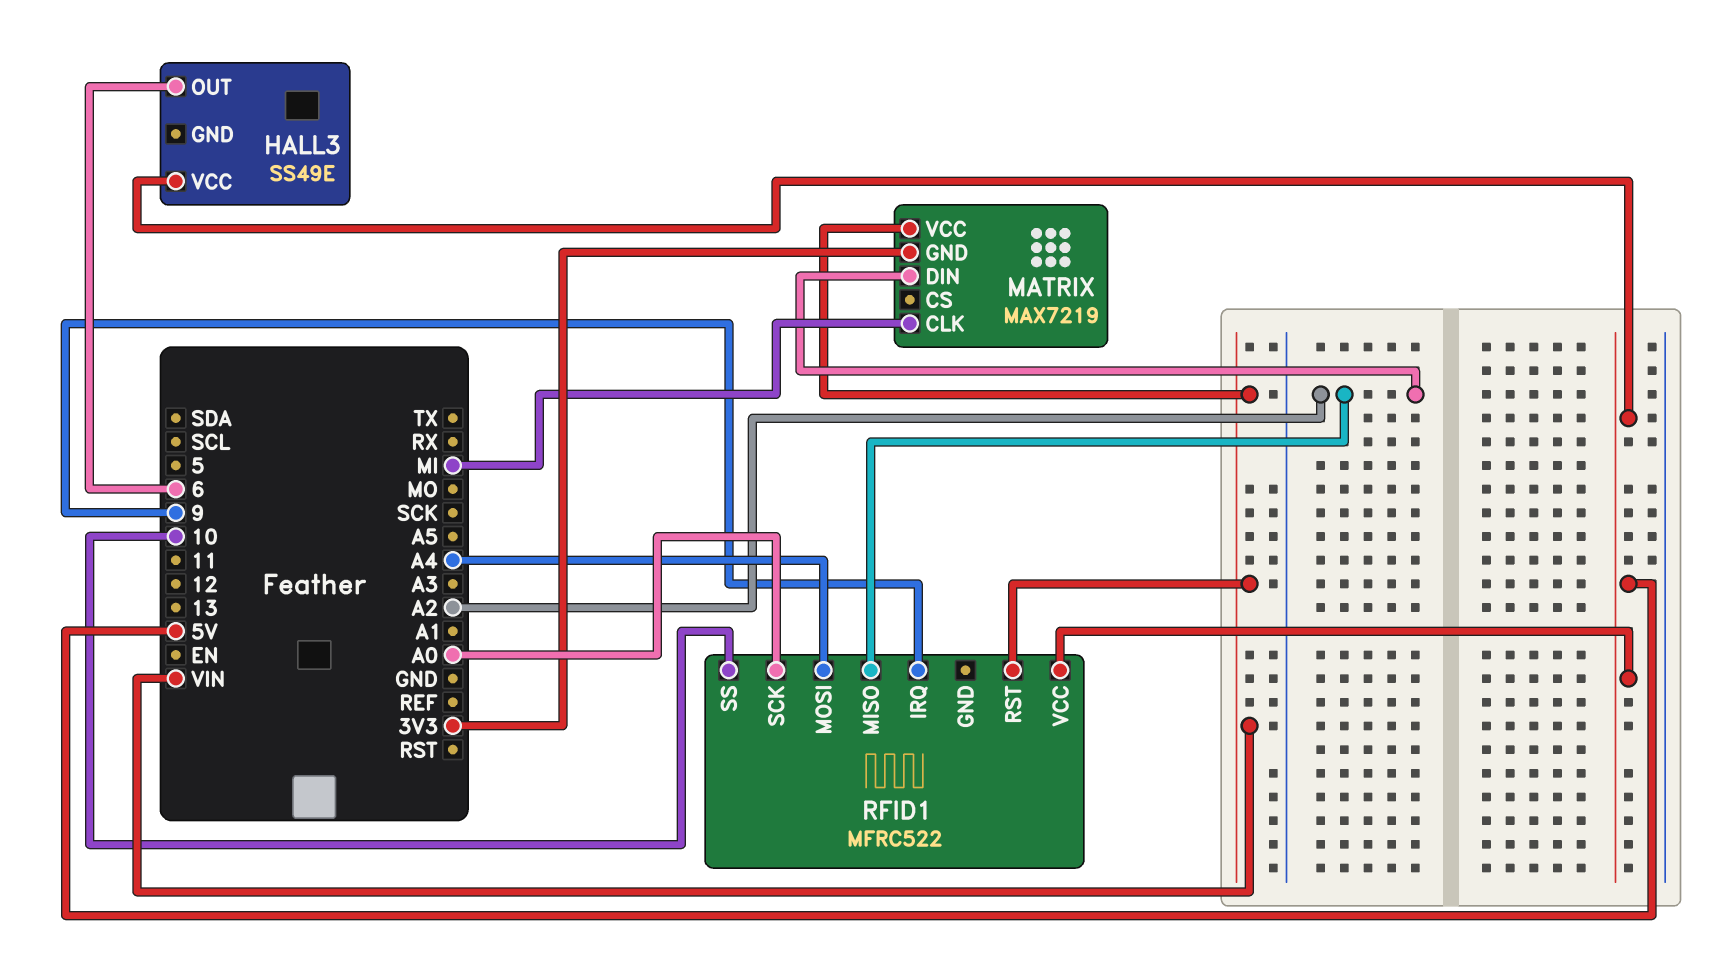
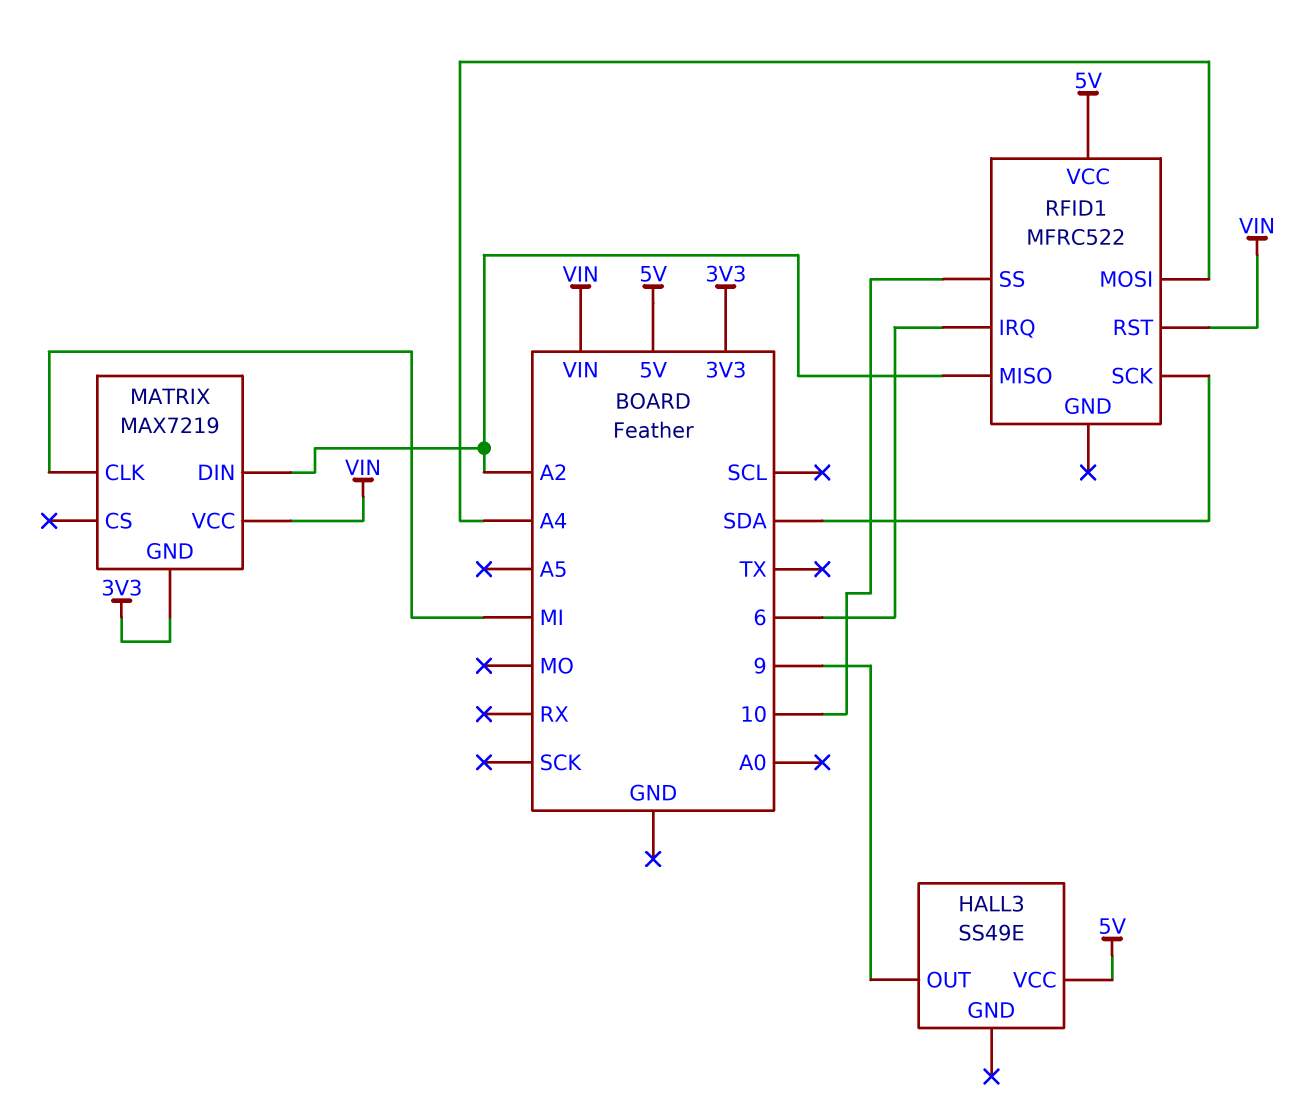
HALL3 pin OUT: 6 -> 9
RFID1 pin IRQ: 9 -> 6
RFID1 pin SCK: A0 -> SDA

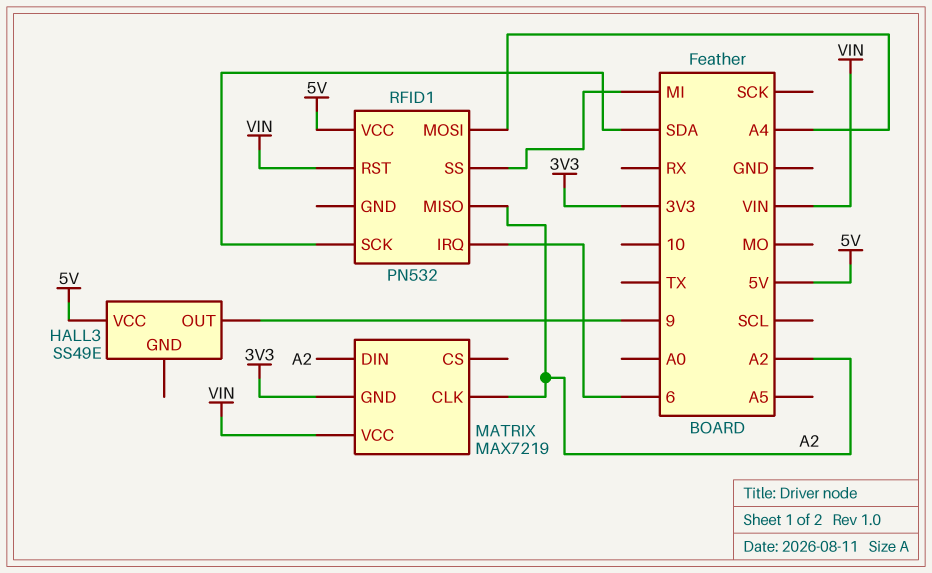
MATRIX pin CLK: MI -> A2
RFID1: MFRC522 -> PN532
RFID1 pin SS: 10 -> MI

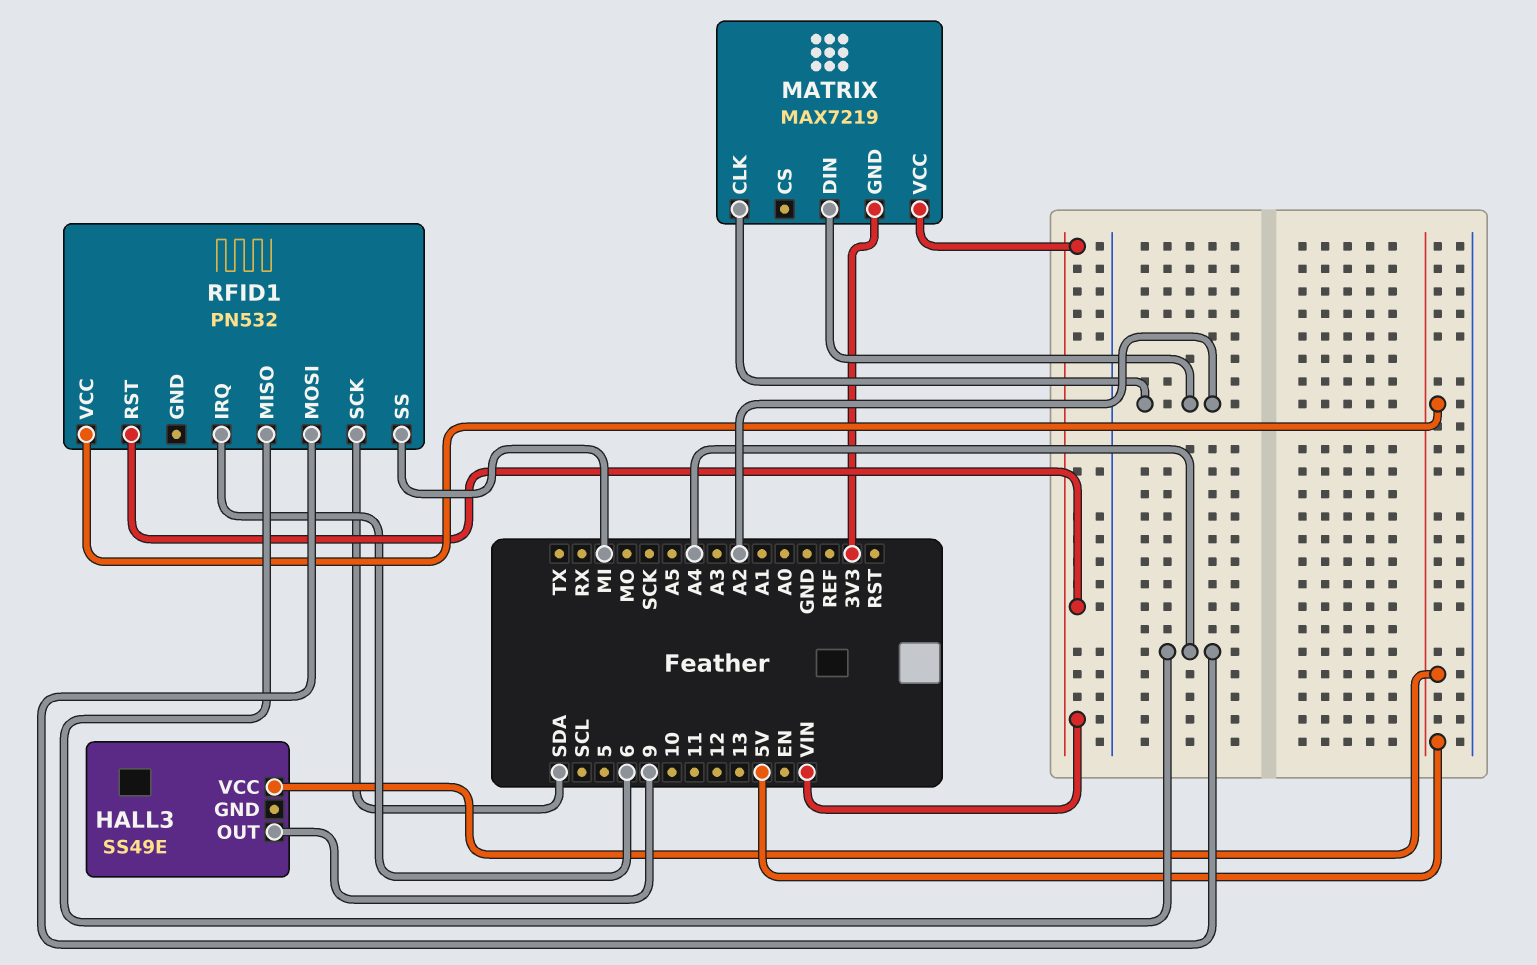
RFID1 pin MISO: A2 -> A4

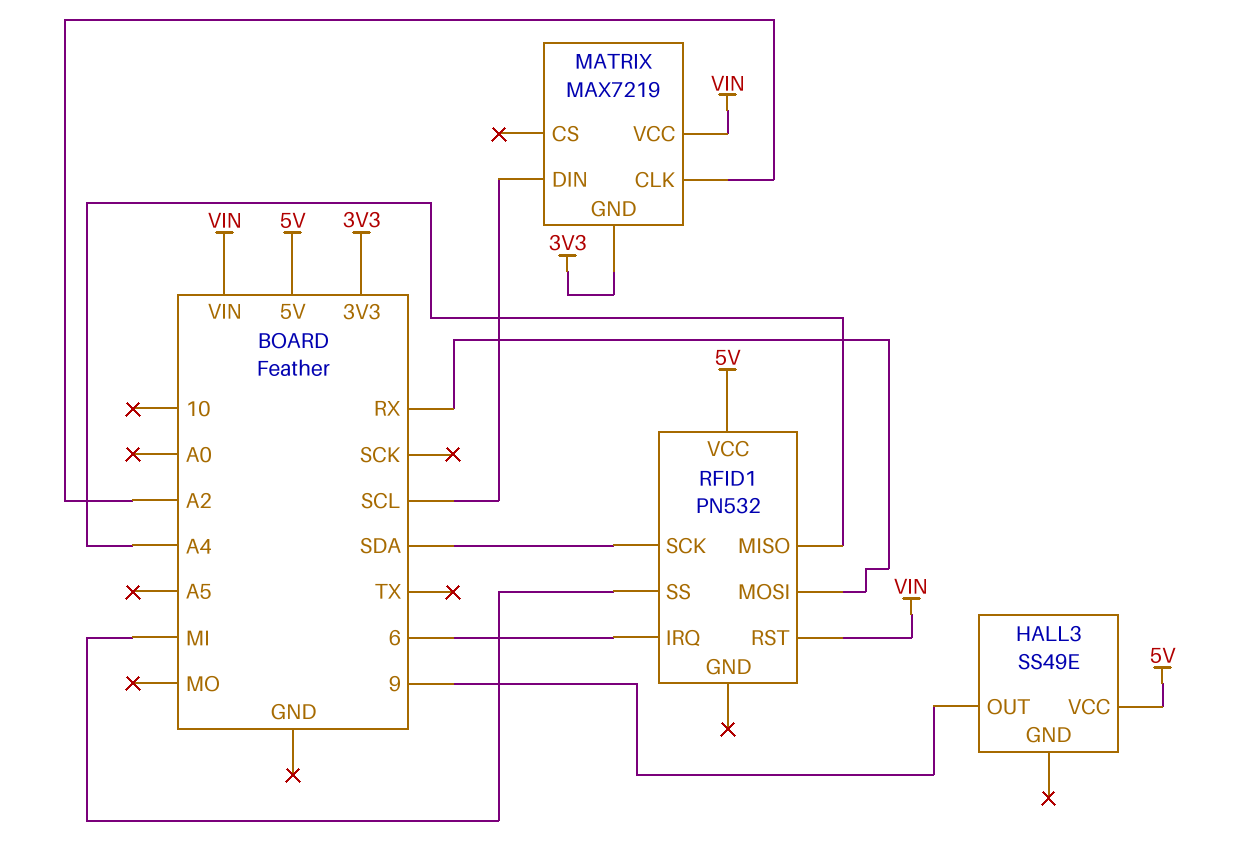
MATRIX pin DIN: A2 -> SCL
RFID1 pin MOSI: A4 -> RX

